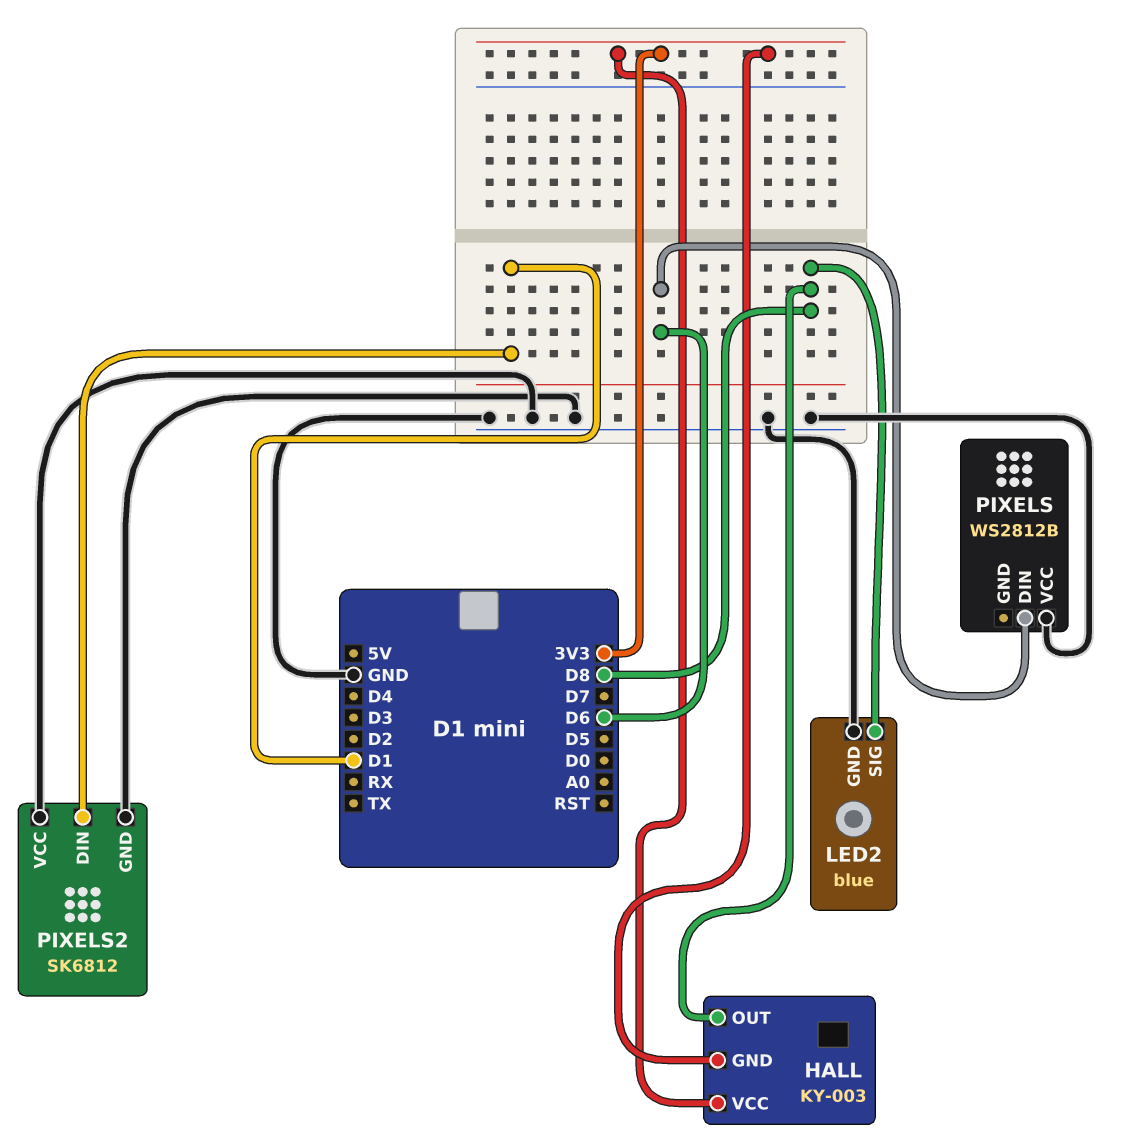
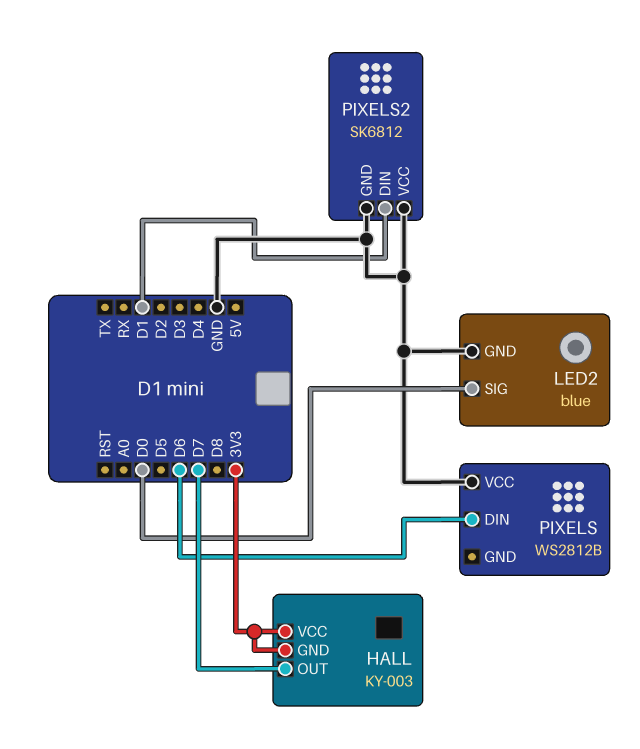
HALL pin OUT: D8 -> D7
LED2 pin SIG: D8 -> D0

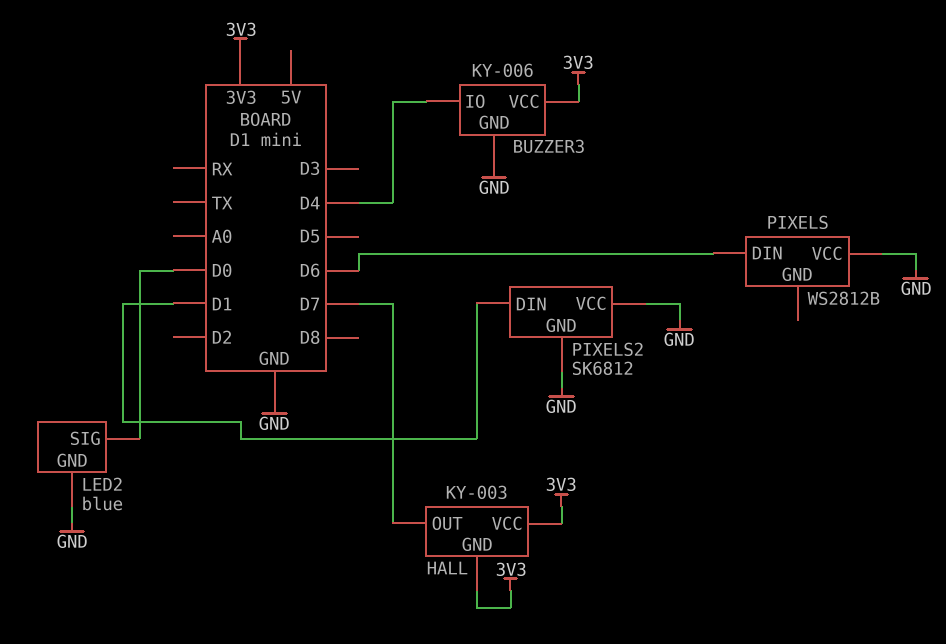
BUZZER3: none -> KY-006
BUZZER3 pin GND: none -> GND
BUZZER3 pin IO: none -> D4
BUZZER3 pin VCC: none -> 3V3

